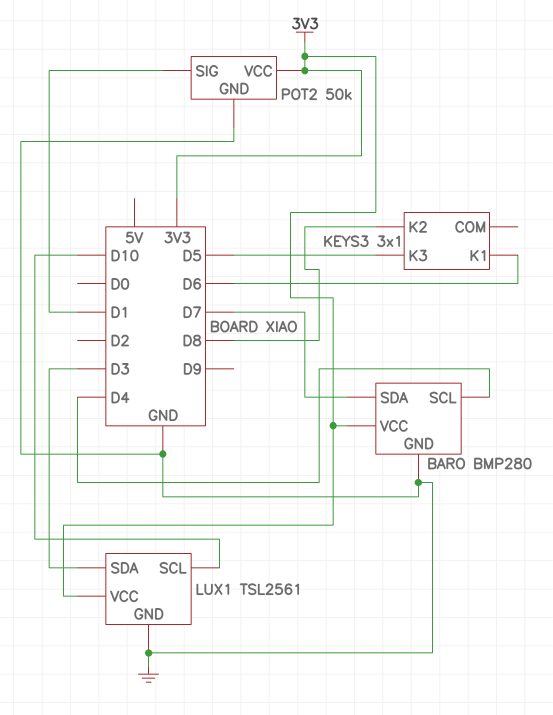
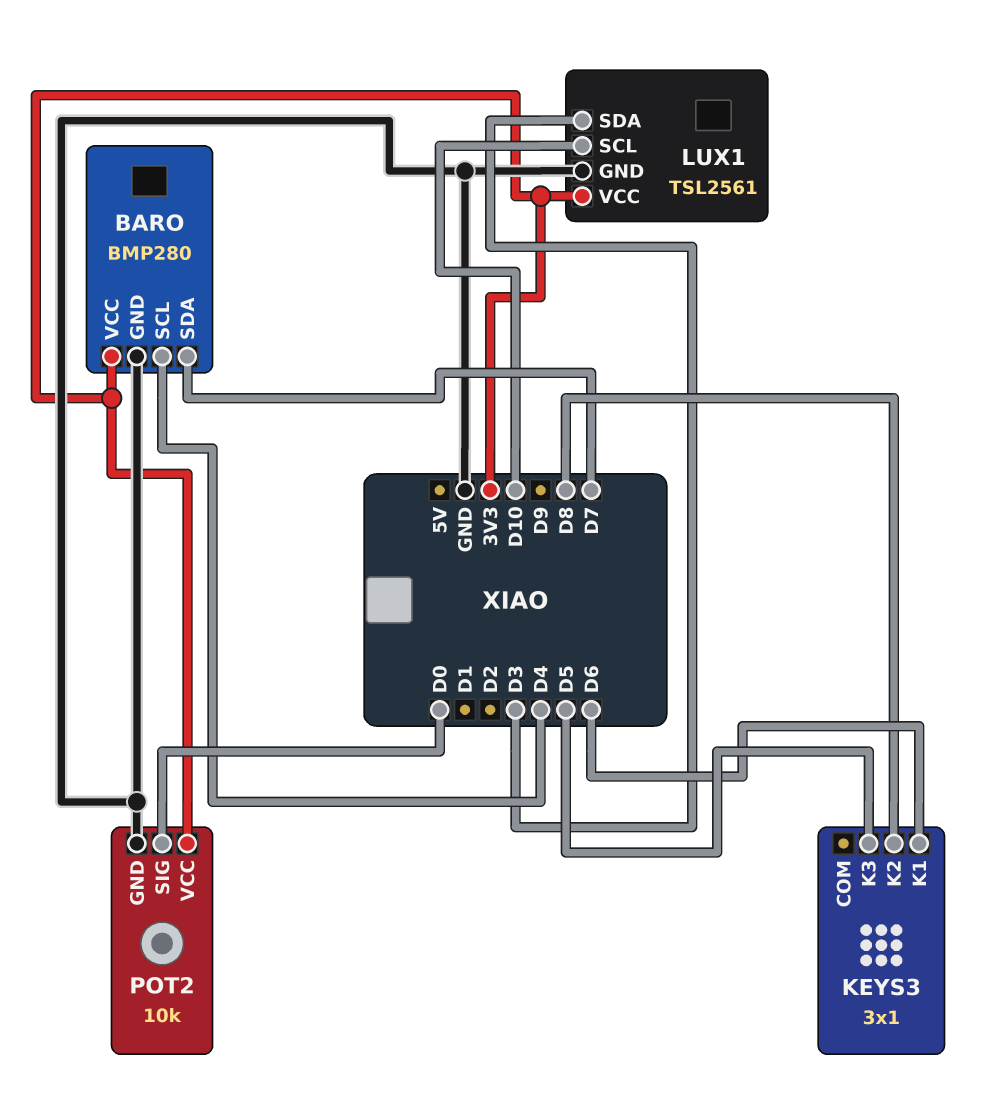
POT2: 50k -> 10k
POT2 pin SIG: D1 -> D0

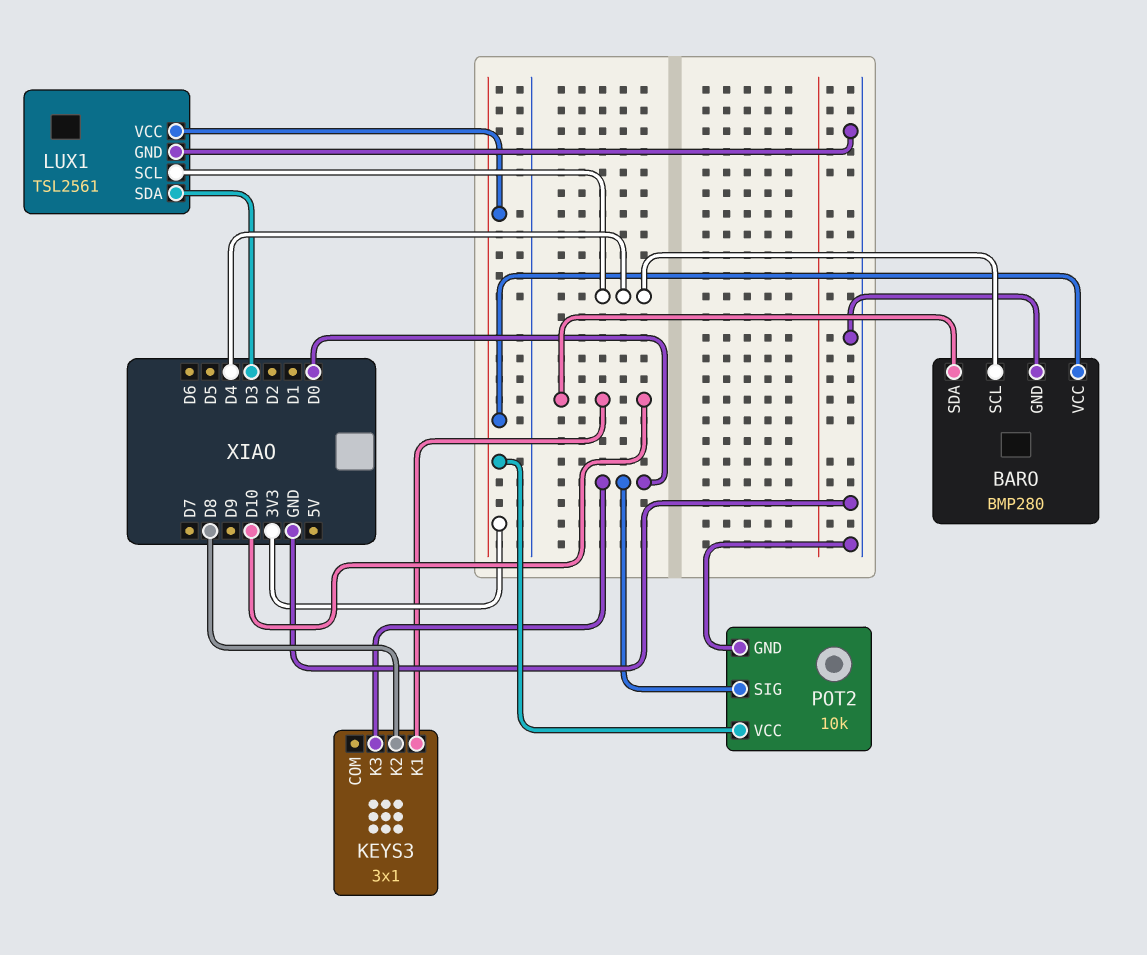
BARO pin SDA: D7 -> D10
KEYS3 pin K1: D6 -> D10
KEYS3 pin K3: D5 -> D0
LUX1 pin SCL: D10 -> D4

